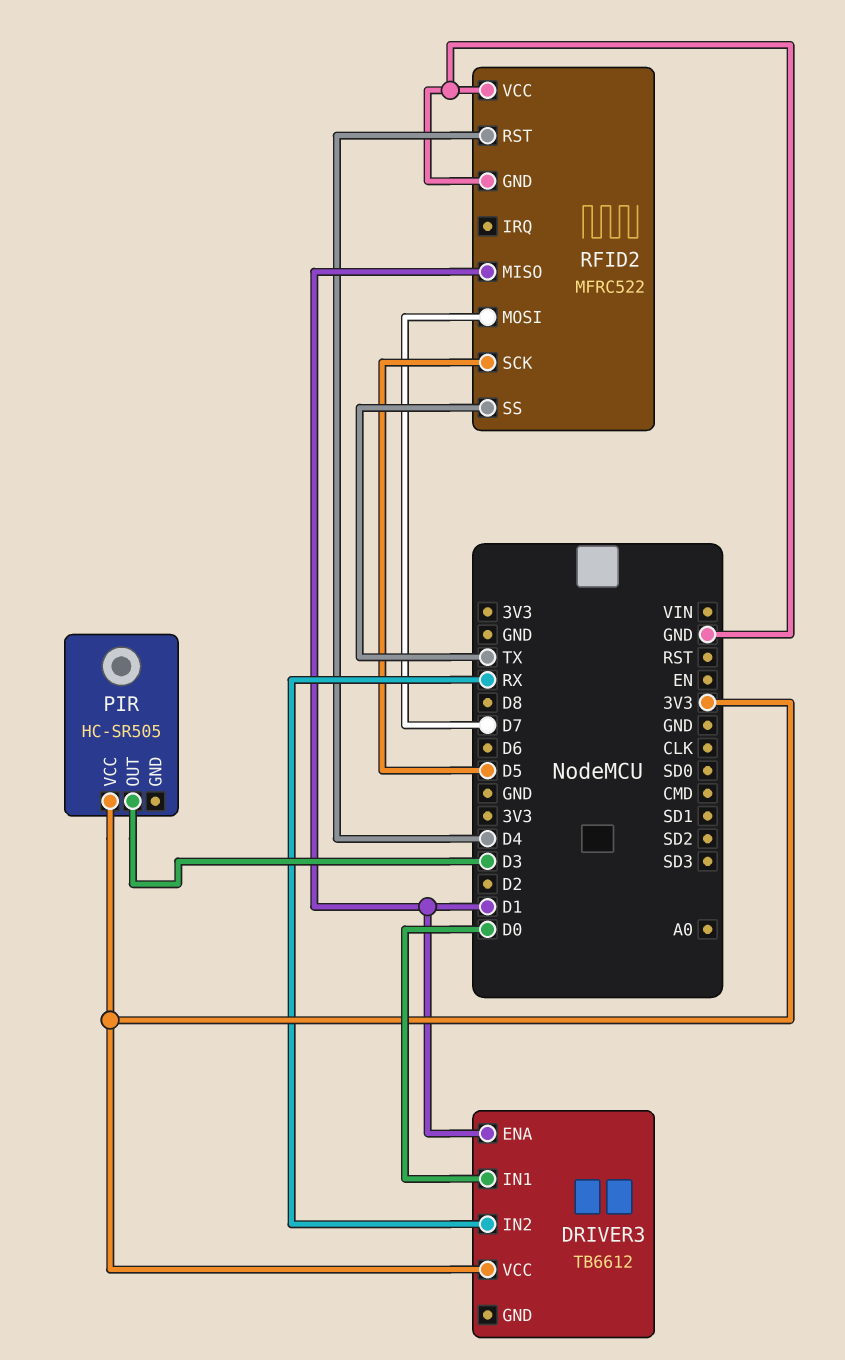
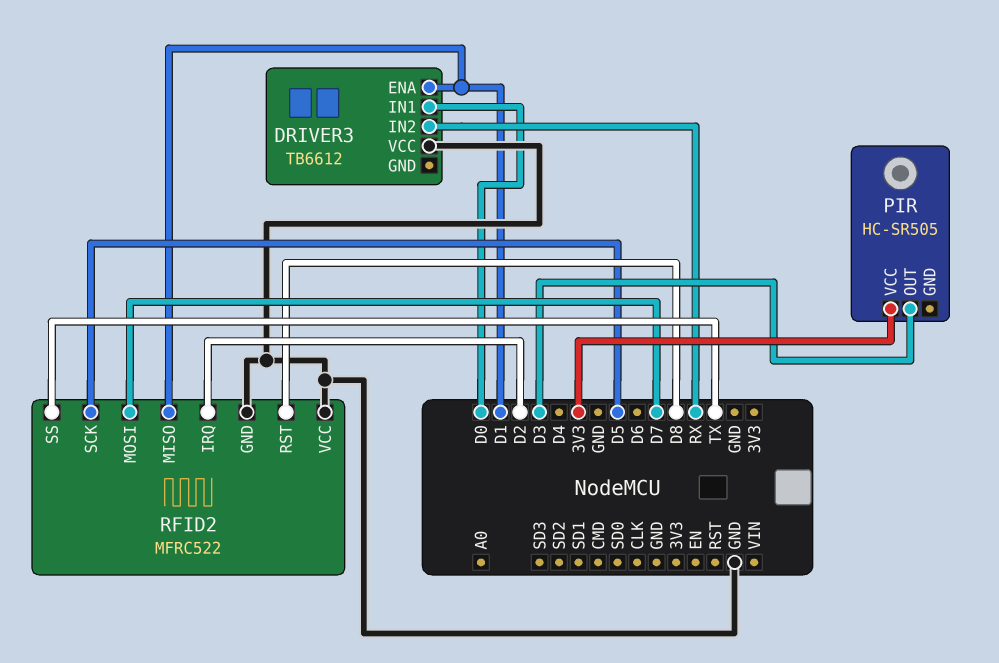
DRIVER3 pin VCC: 3V3 -> GND
RFID2 pin IRQ: none -> D2
RFID2 pin RST: D4 -> D8

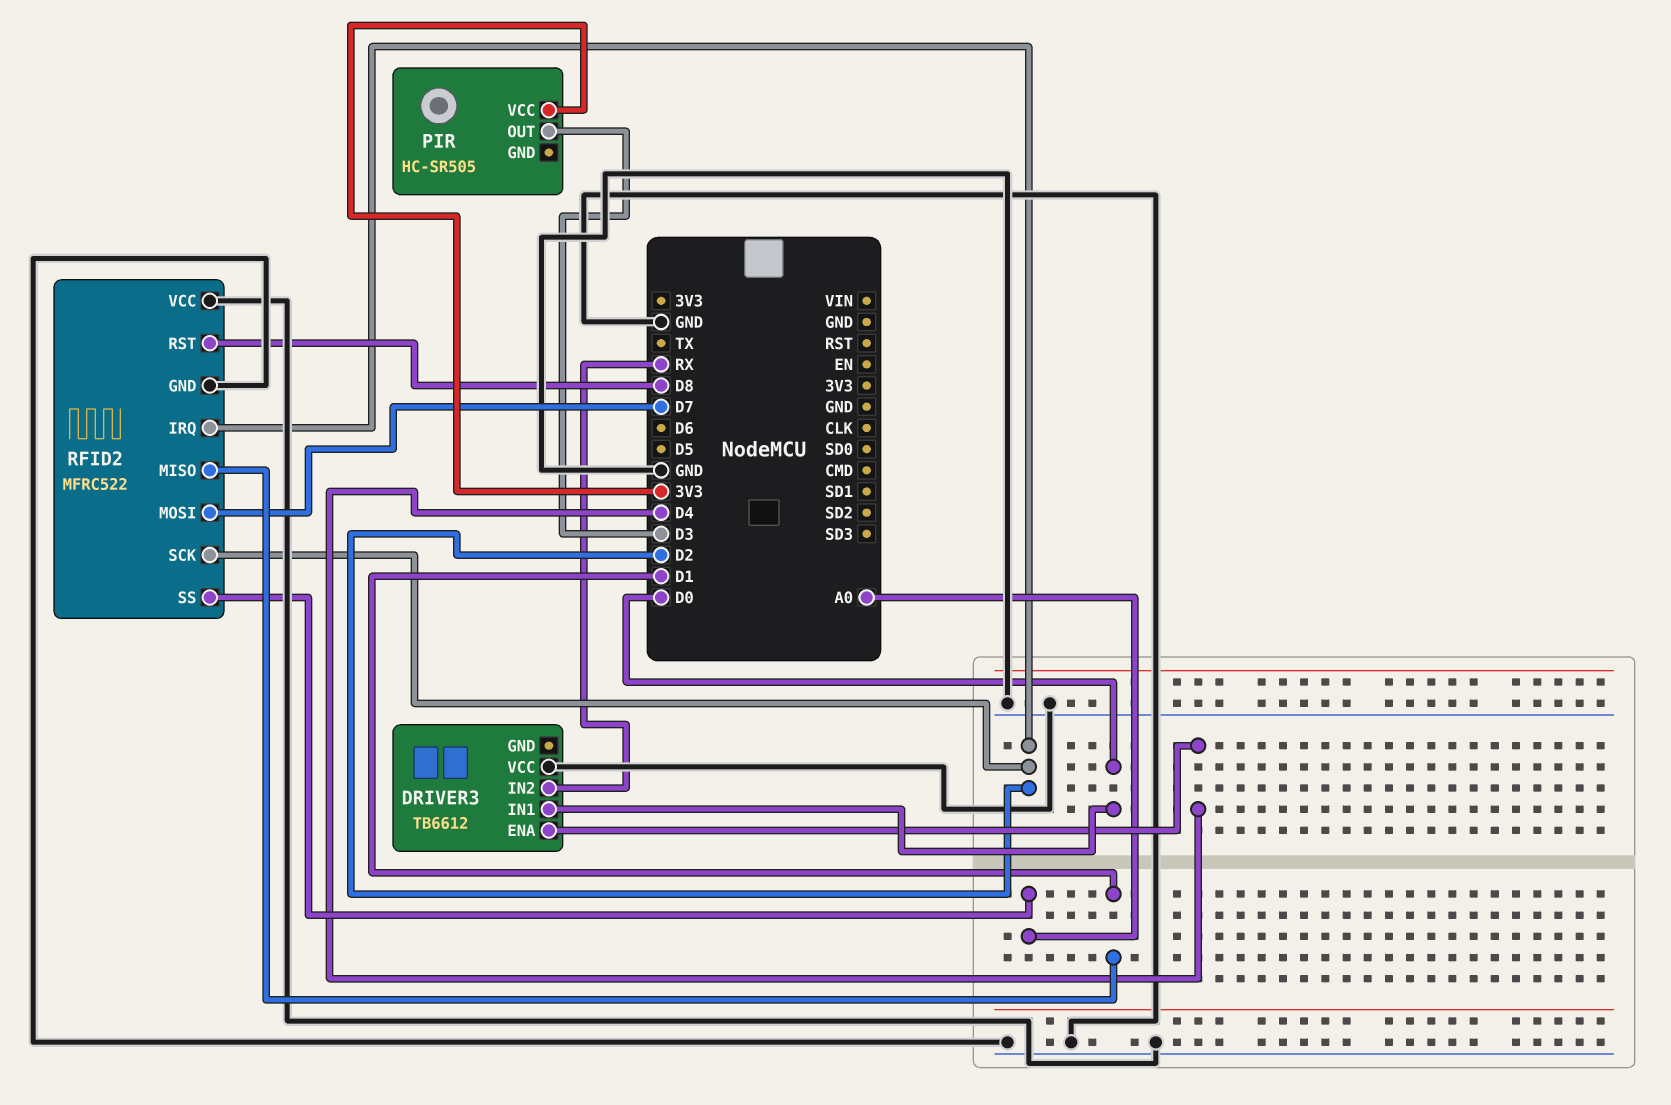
DRIVER3 pin ENA: D1 -> D4
RFID2 pin SCK: D5 -> D2
RFID2 pin SS: TX -> A0

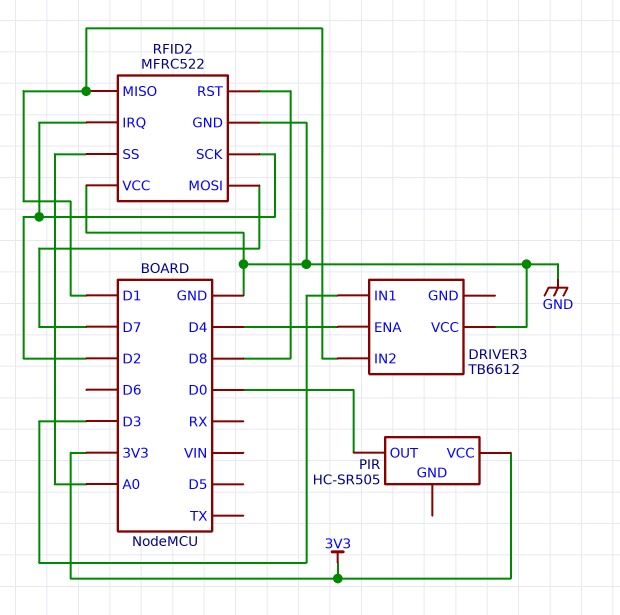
DRIVER3 pin IN1: D0 -> D3
DRIVER3 pin IN2: RX -> D1
PIR pin OUT: D3 -> D0

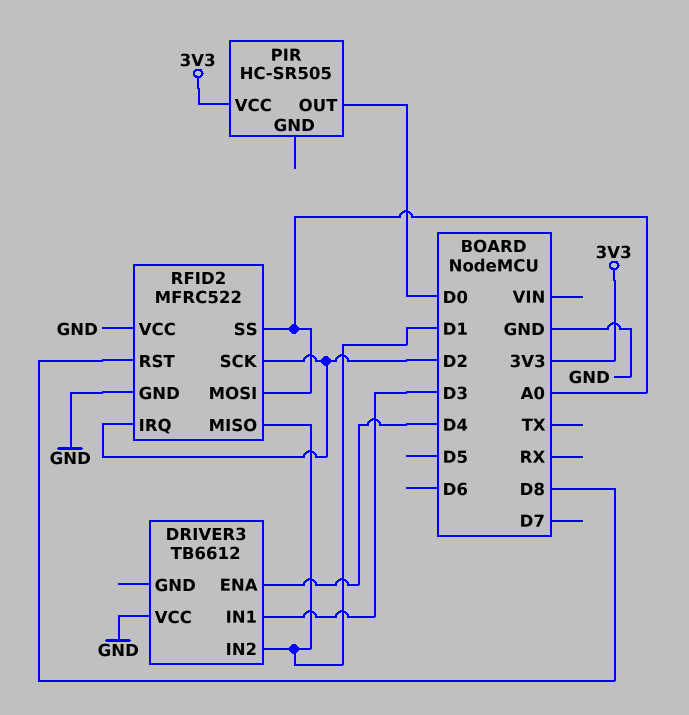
RFID2 pin MOSI: D7 -> A0

